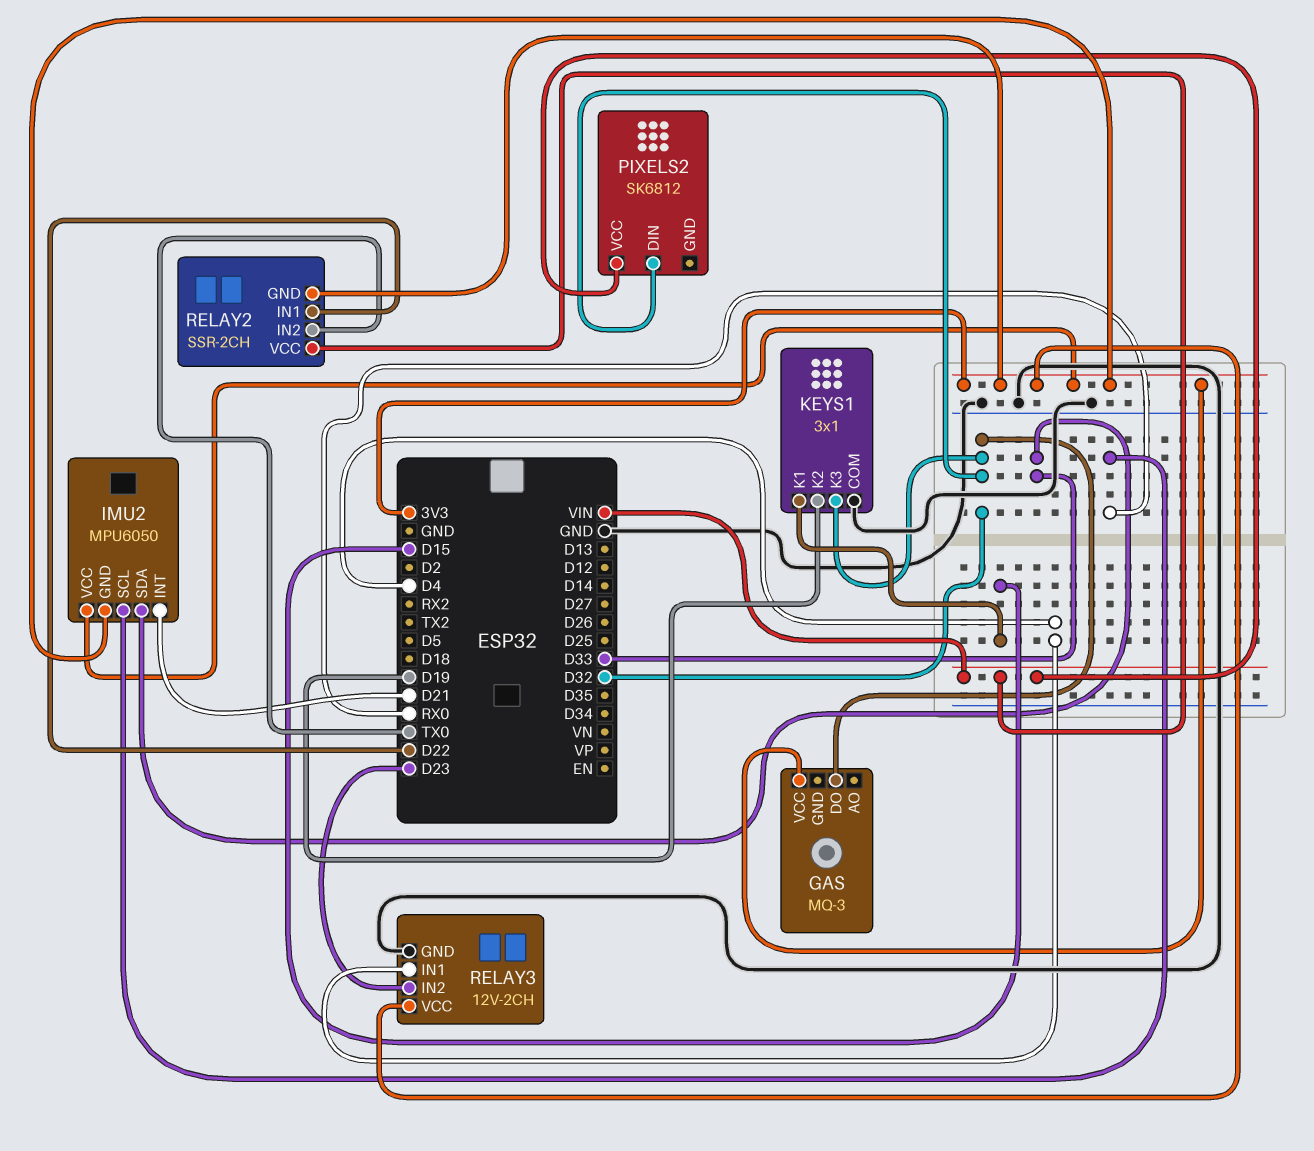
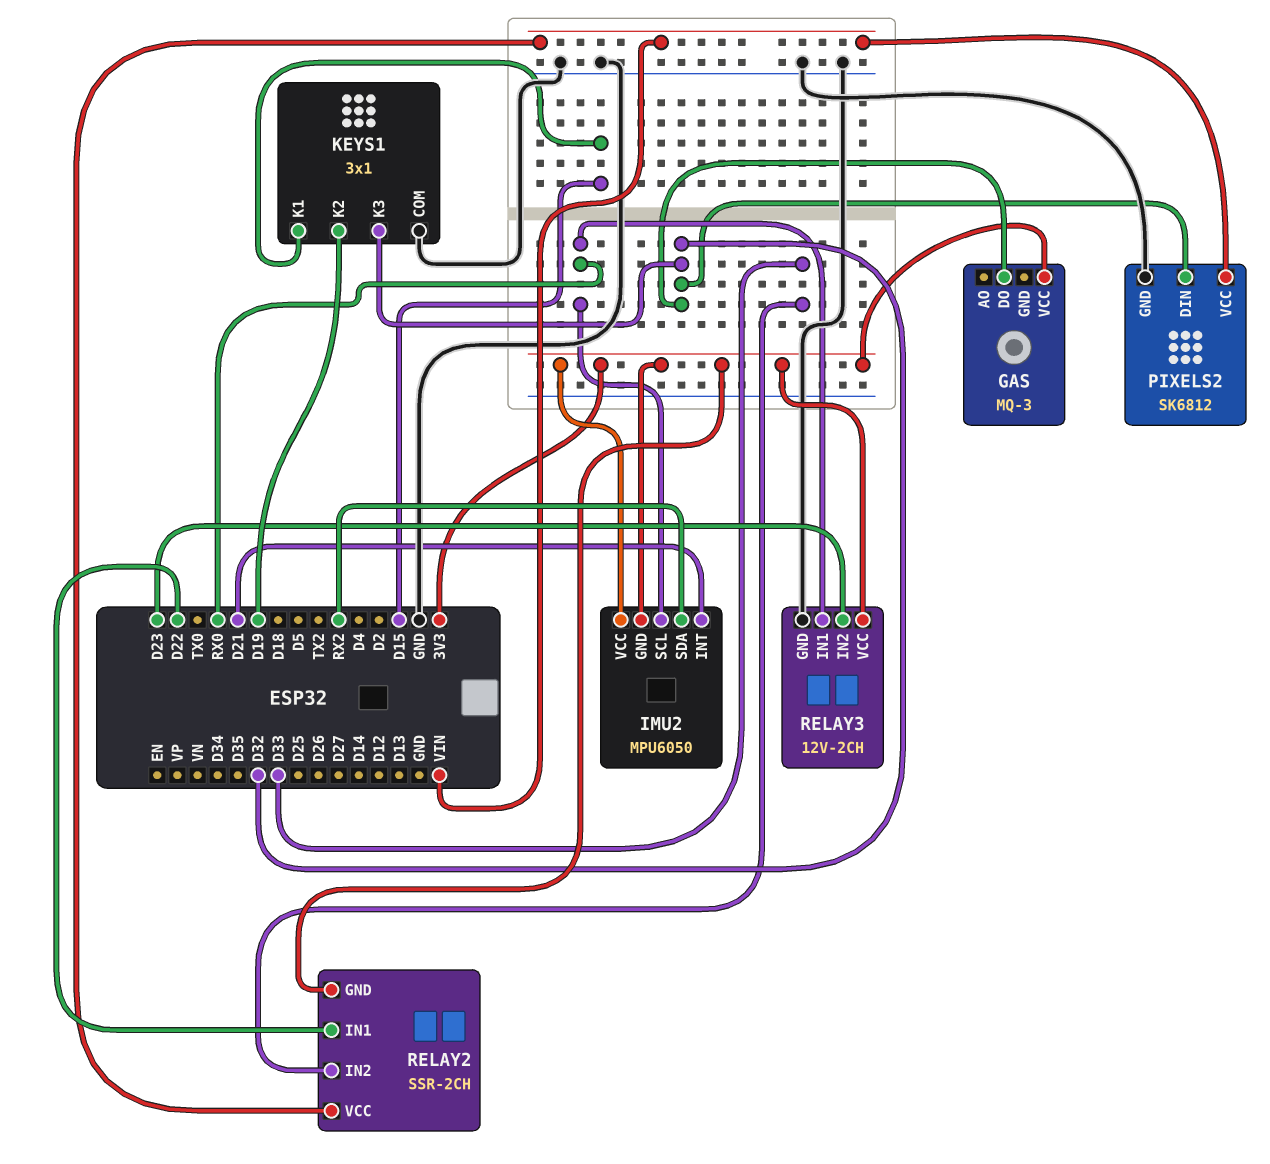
IMU2 pin SDA: D33 -> RX2
PIXELS2 pin GND: none -> GND
RELAY2 pin IN2: TX0 -> D33
RELAY3 pin IN1: D4 -> RX0

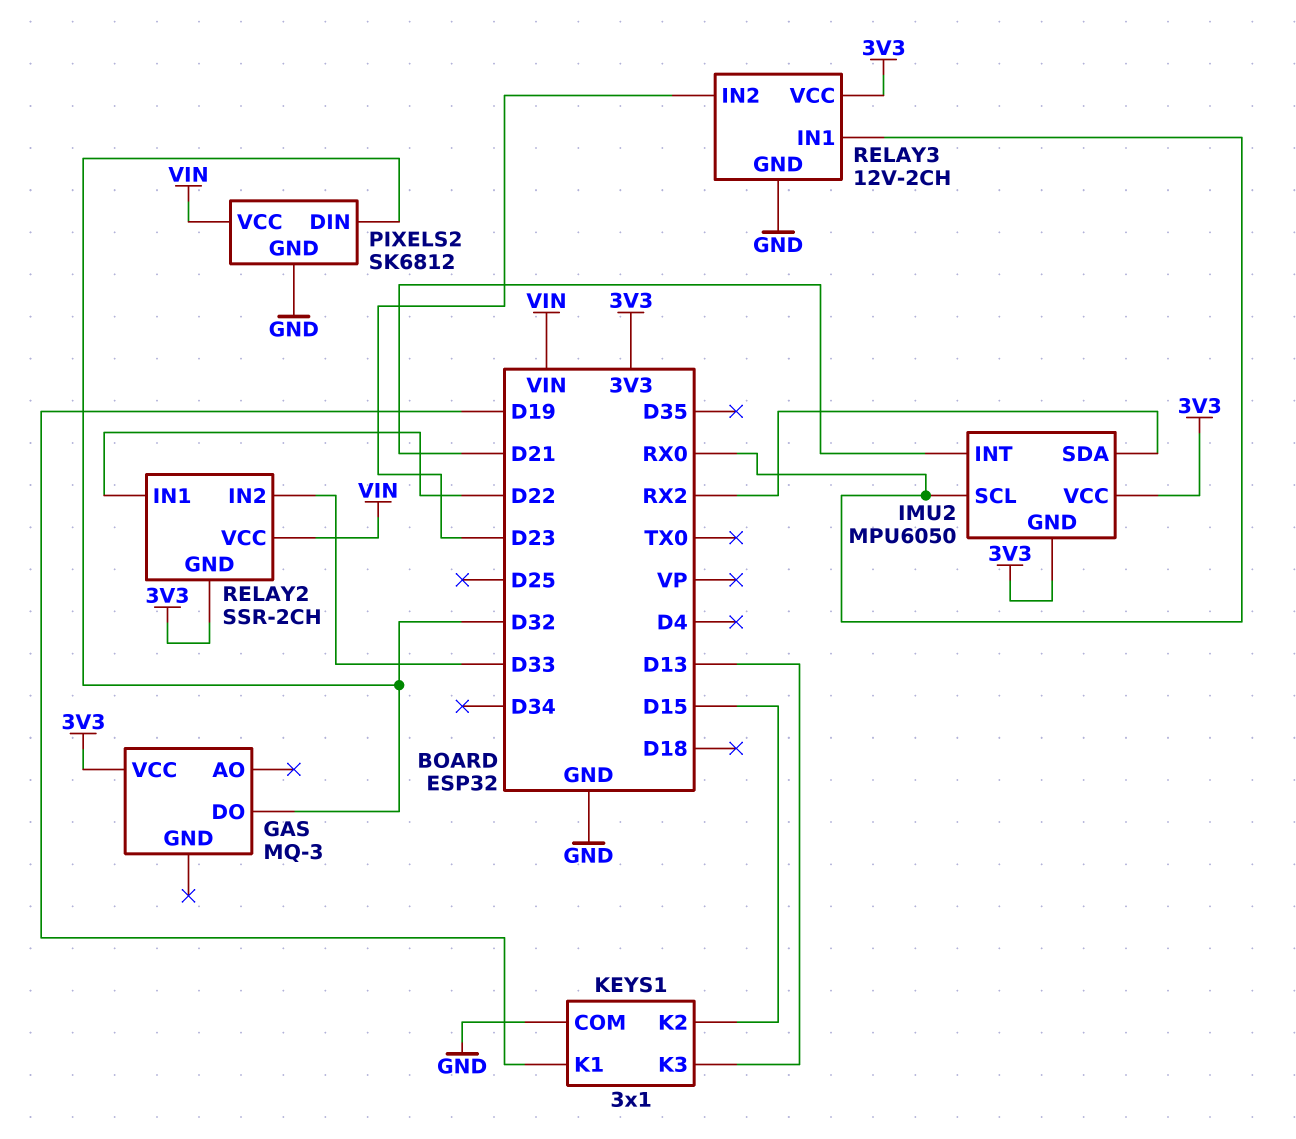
KEYS1 pin K1: D15 -> D19
KEYS1 pin K2: D19 -> D15
KEYS1 pin K3: D32 -> D13

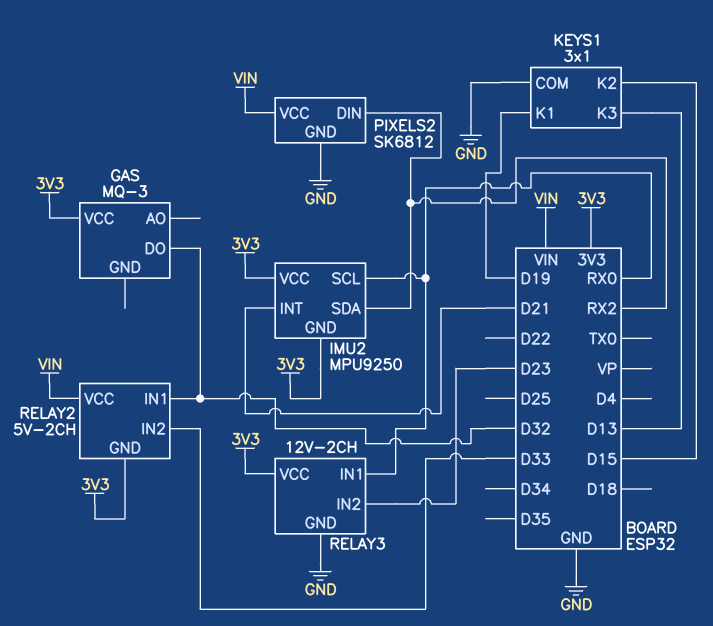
IMU2: MPU6050 -> MPU9250
PIXELS2 pin DIN: D32 -> RX2
RELAY2: SSR-2CH -> 5V-2CH
RELAY2 pin IN1: D22 -> D32

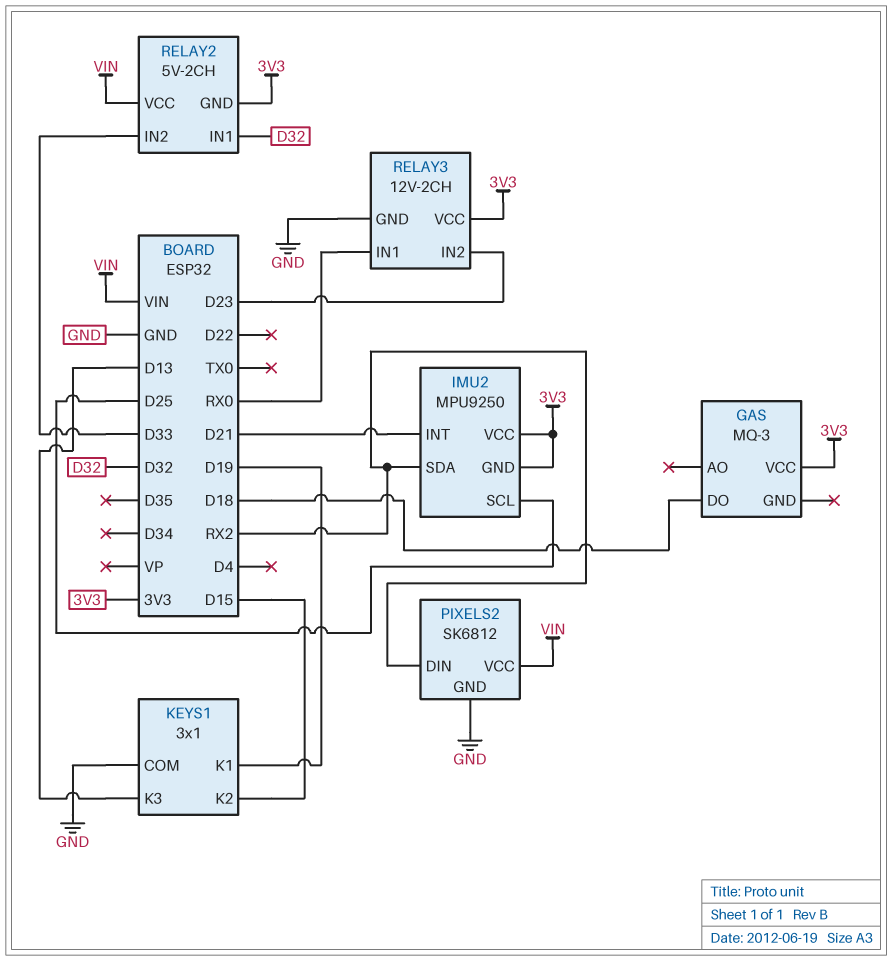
GAS pin DO: D32 -> D18
IMU2 pin SCL: RX0 -> D25

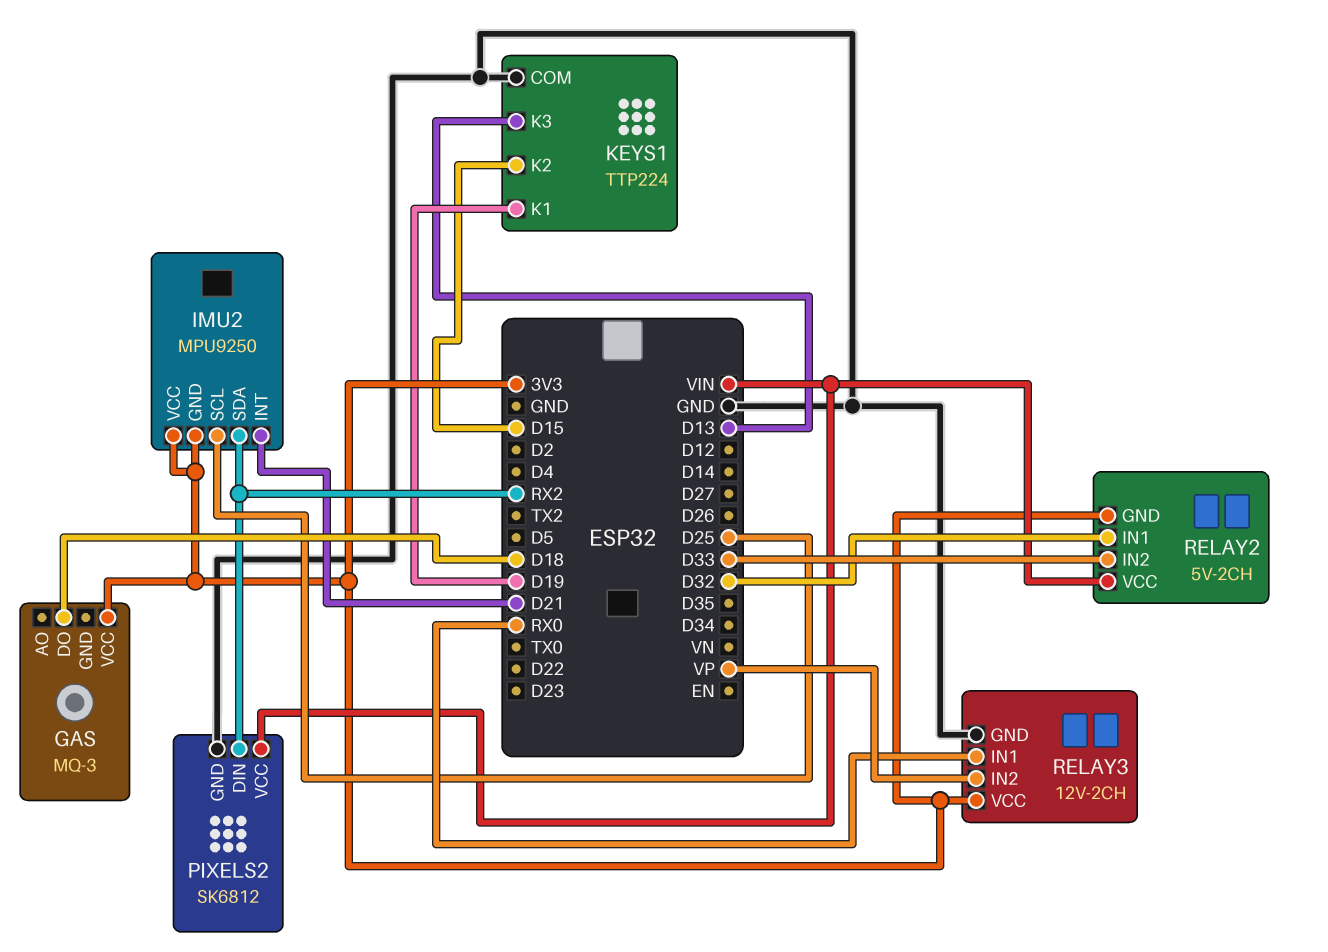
KEYS1: 3x1 -> TTP224
RELAY3 pin IN2: D23 -> VP

